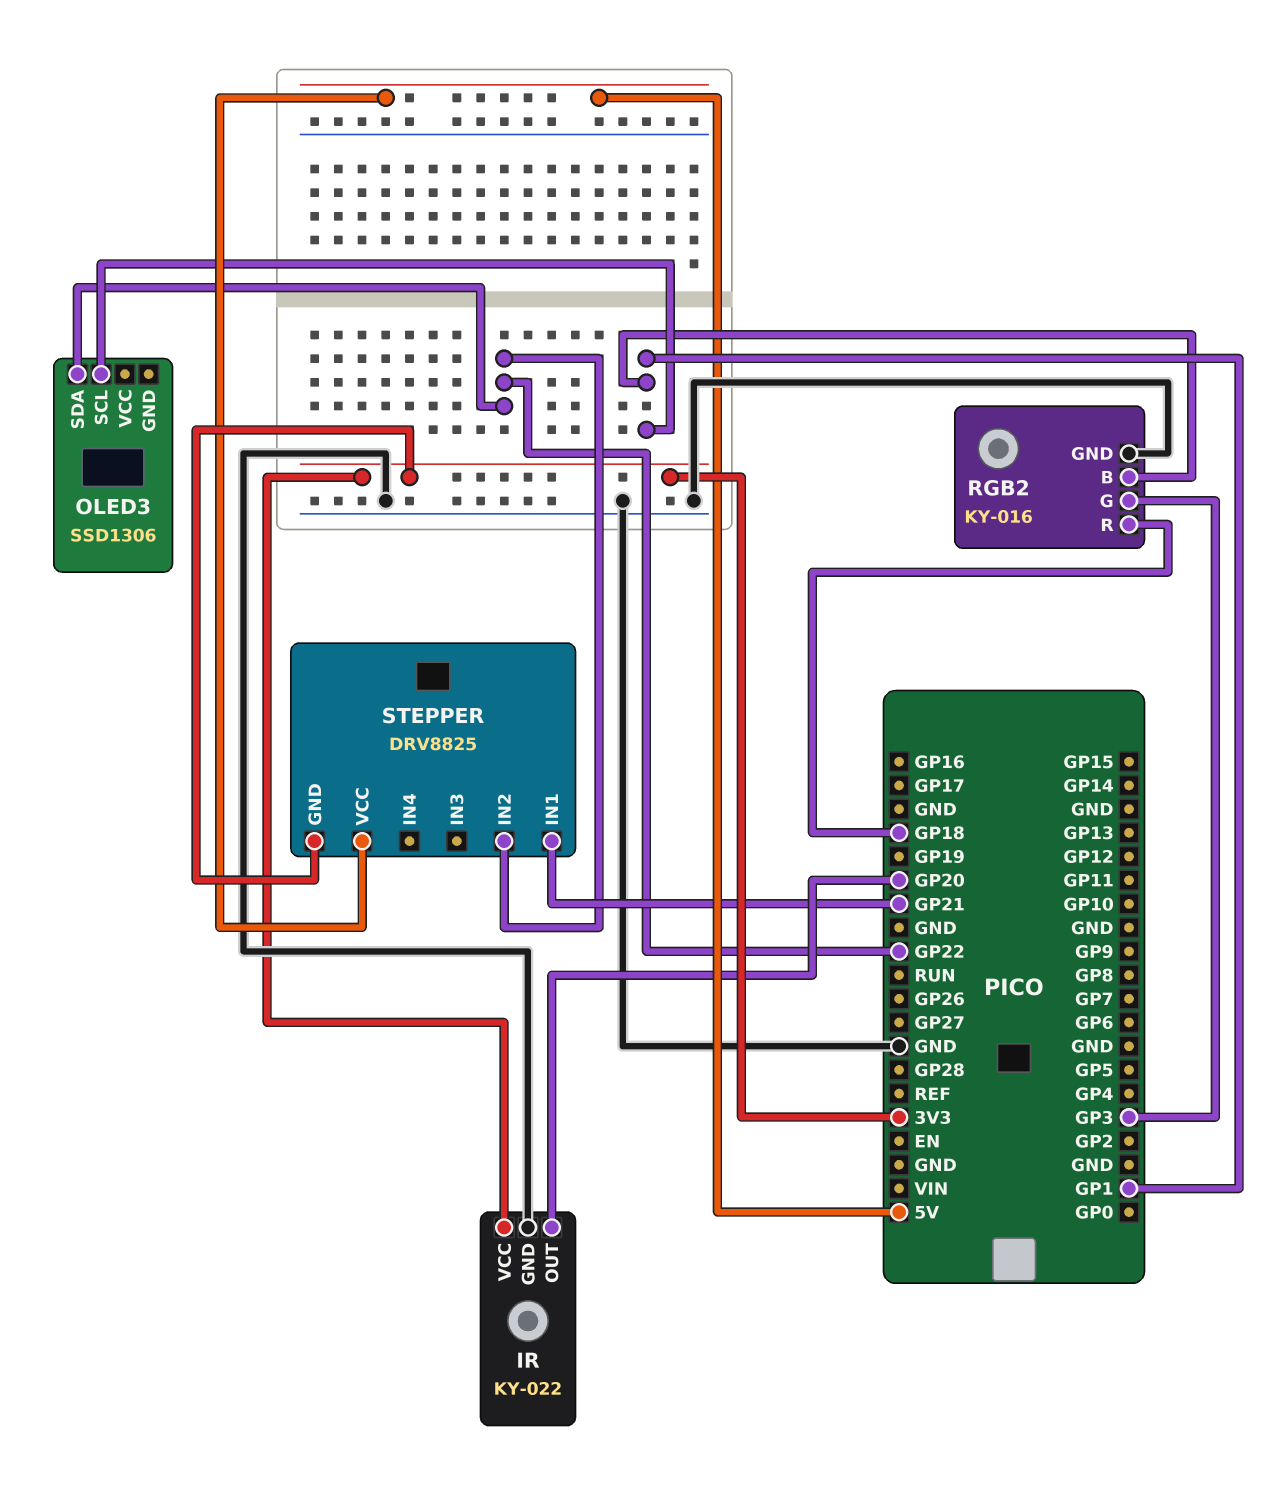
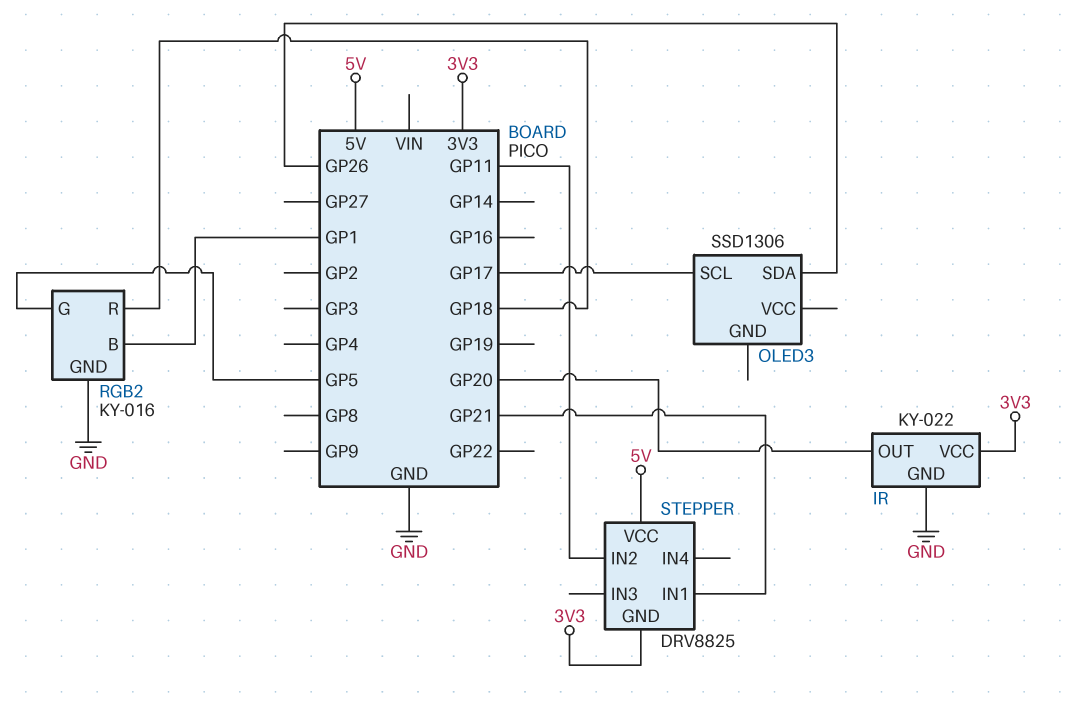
OLED3 pin SCL: GP1 -> GP17
OLED3 pin SDA: GP22 -> GP26
RGB2 pin G: GP3 -> GP5
STEPPER pin IN2: GP22 -> GP11

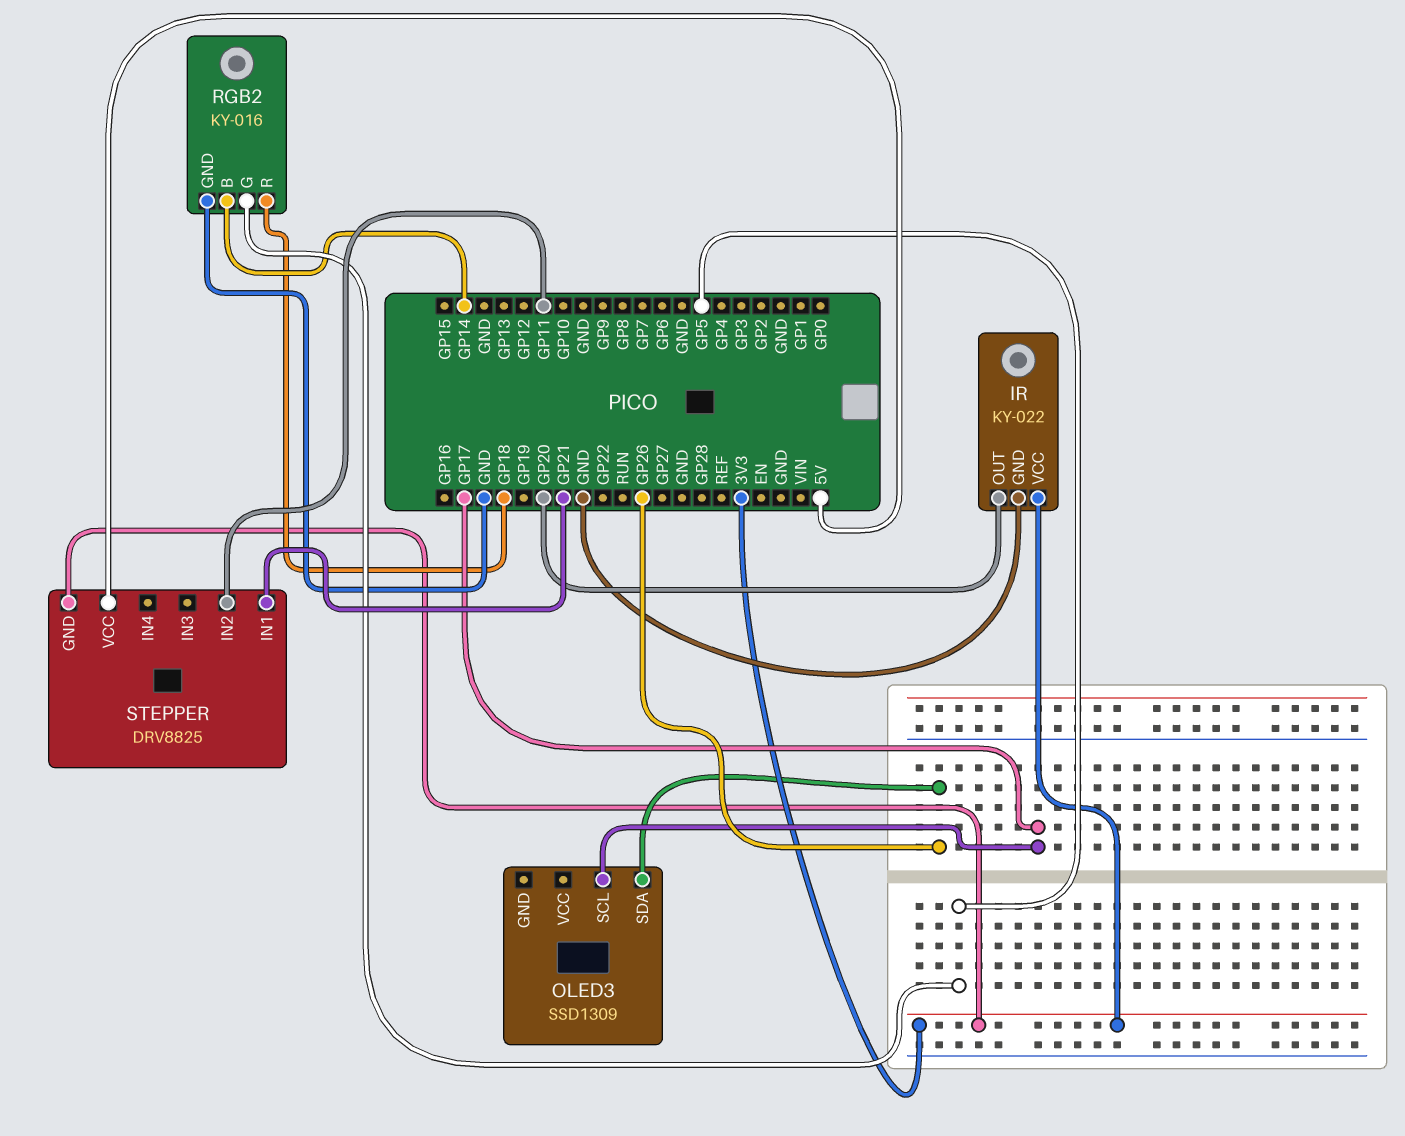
OLED3: SSD1306 -> SSD1309
RGB2 pin B: GP1 -> GP14

